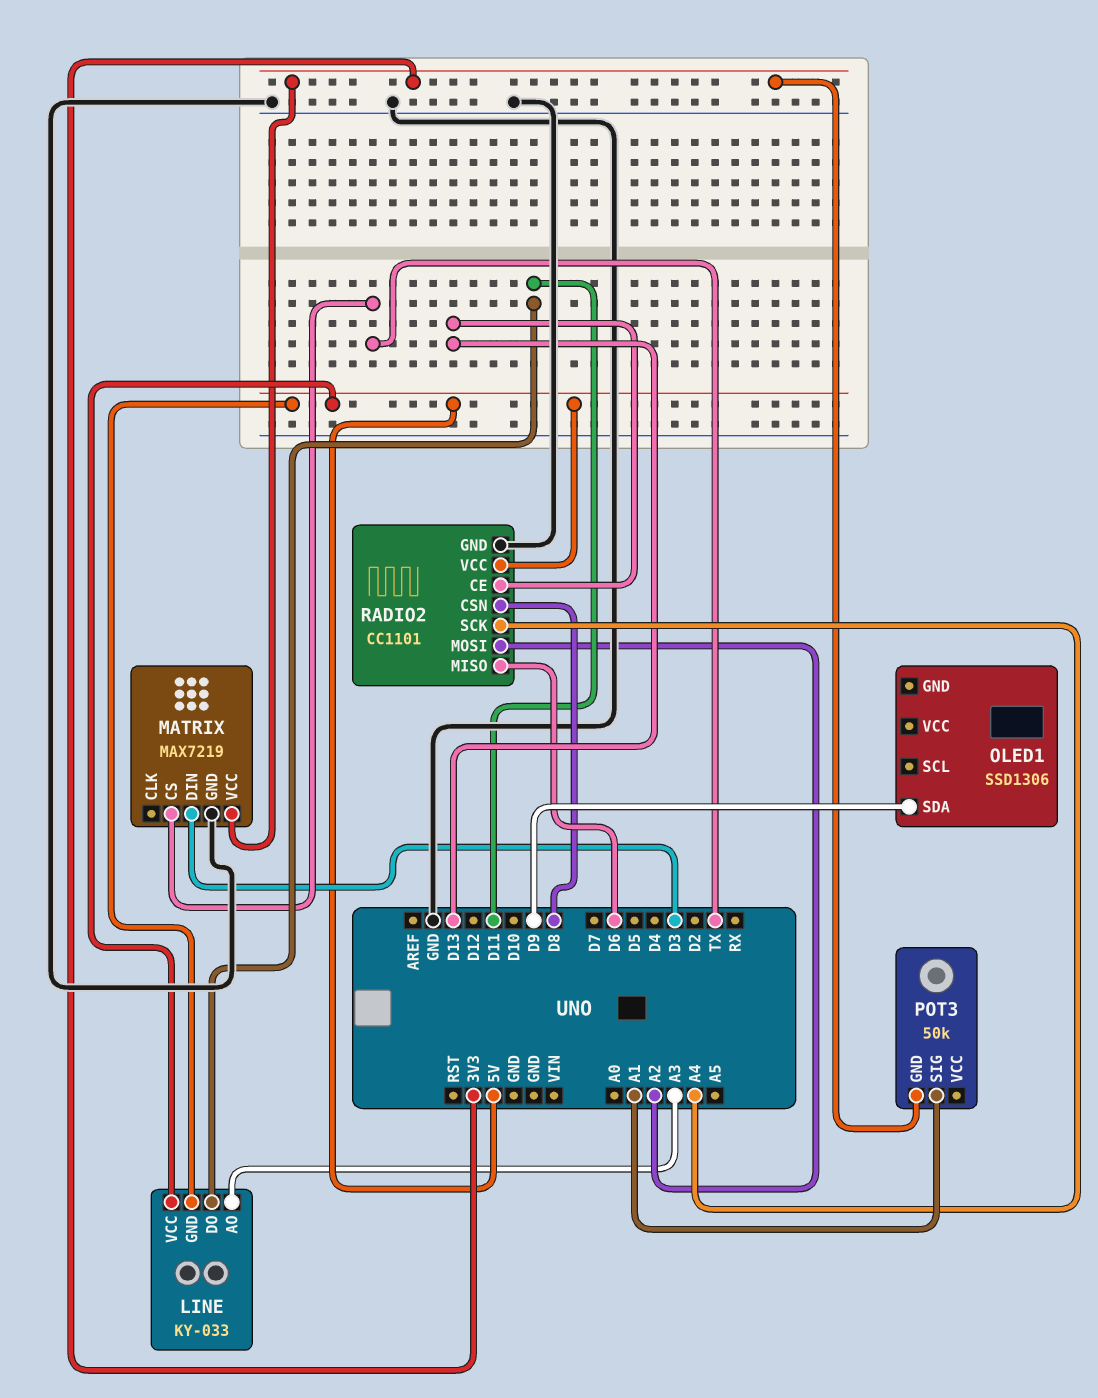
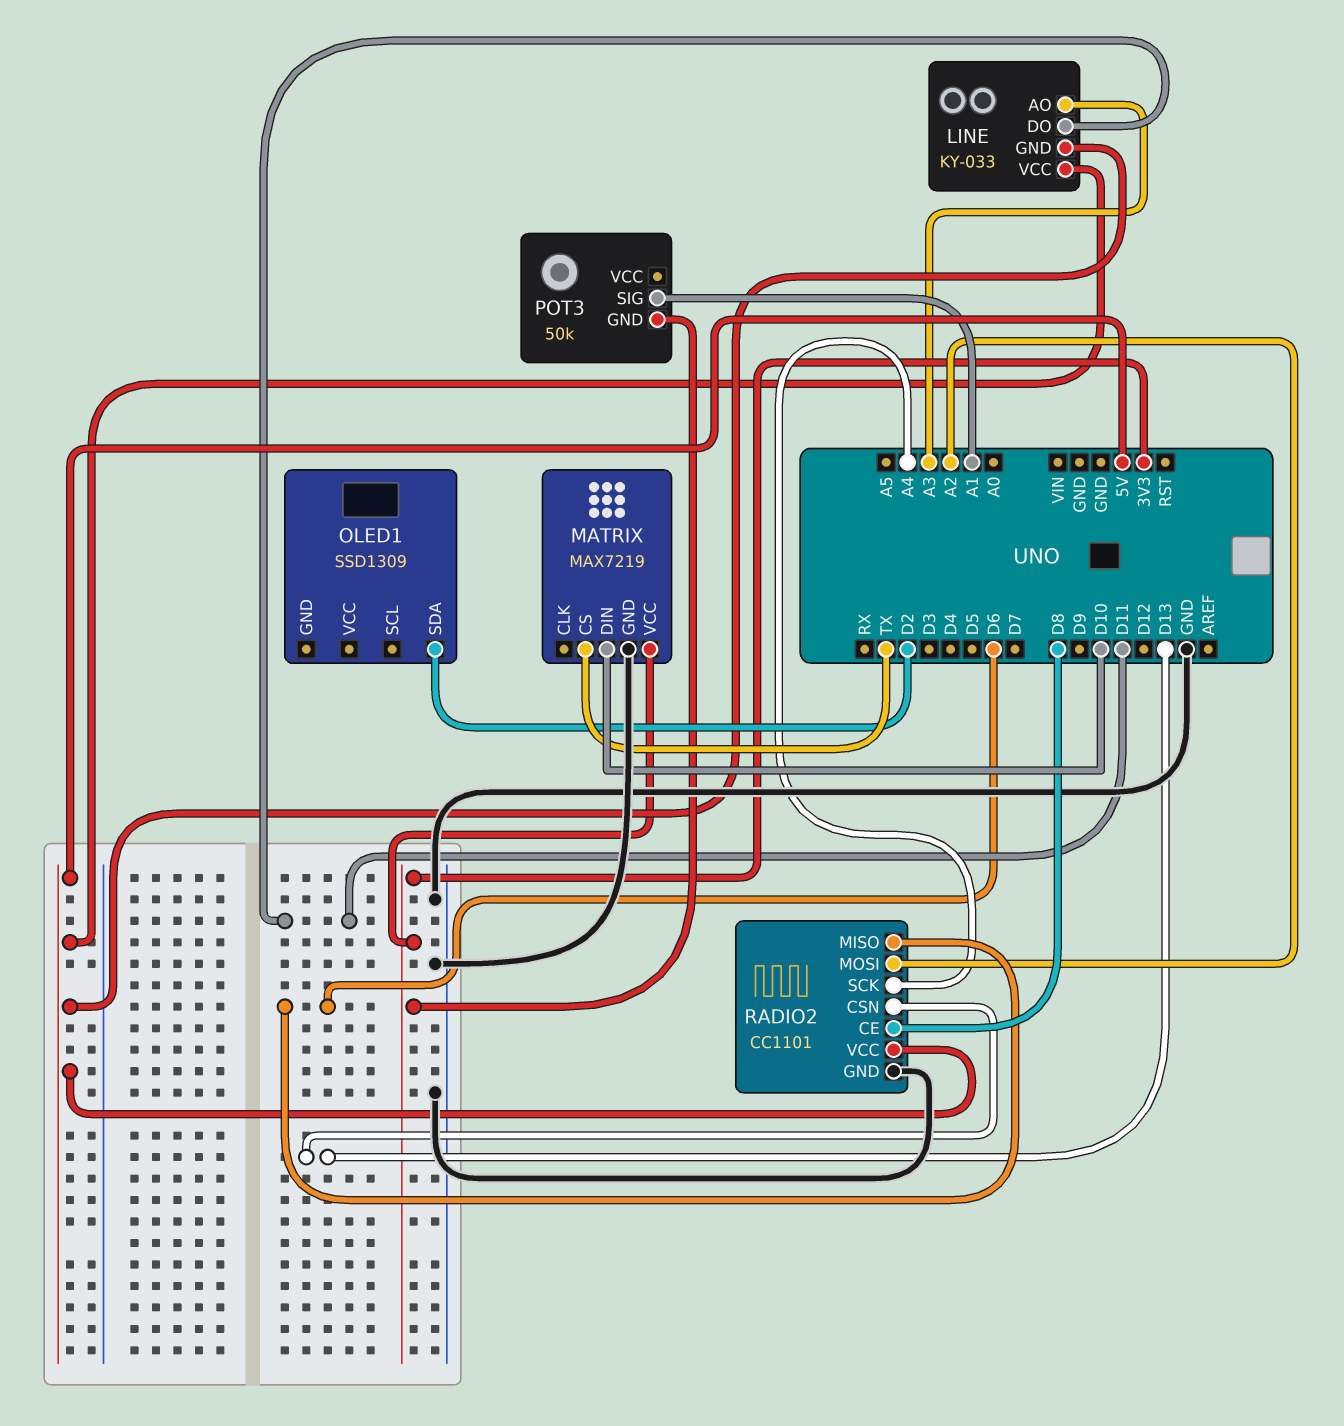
MATRIX pin DIN: D3 -> D10
OLED1: SSD1306 -> SSD1309
OLED1 pin SDA: D9 -> D2
RADIO2 pin CE: D13 -> D8
RADIO2 pin CSN: D8 -> D13

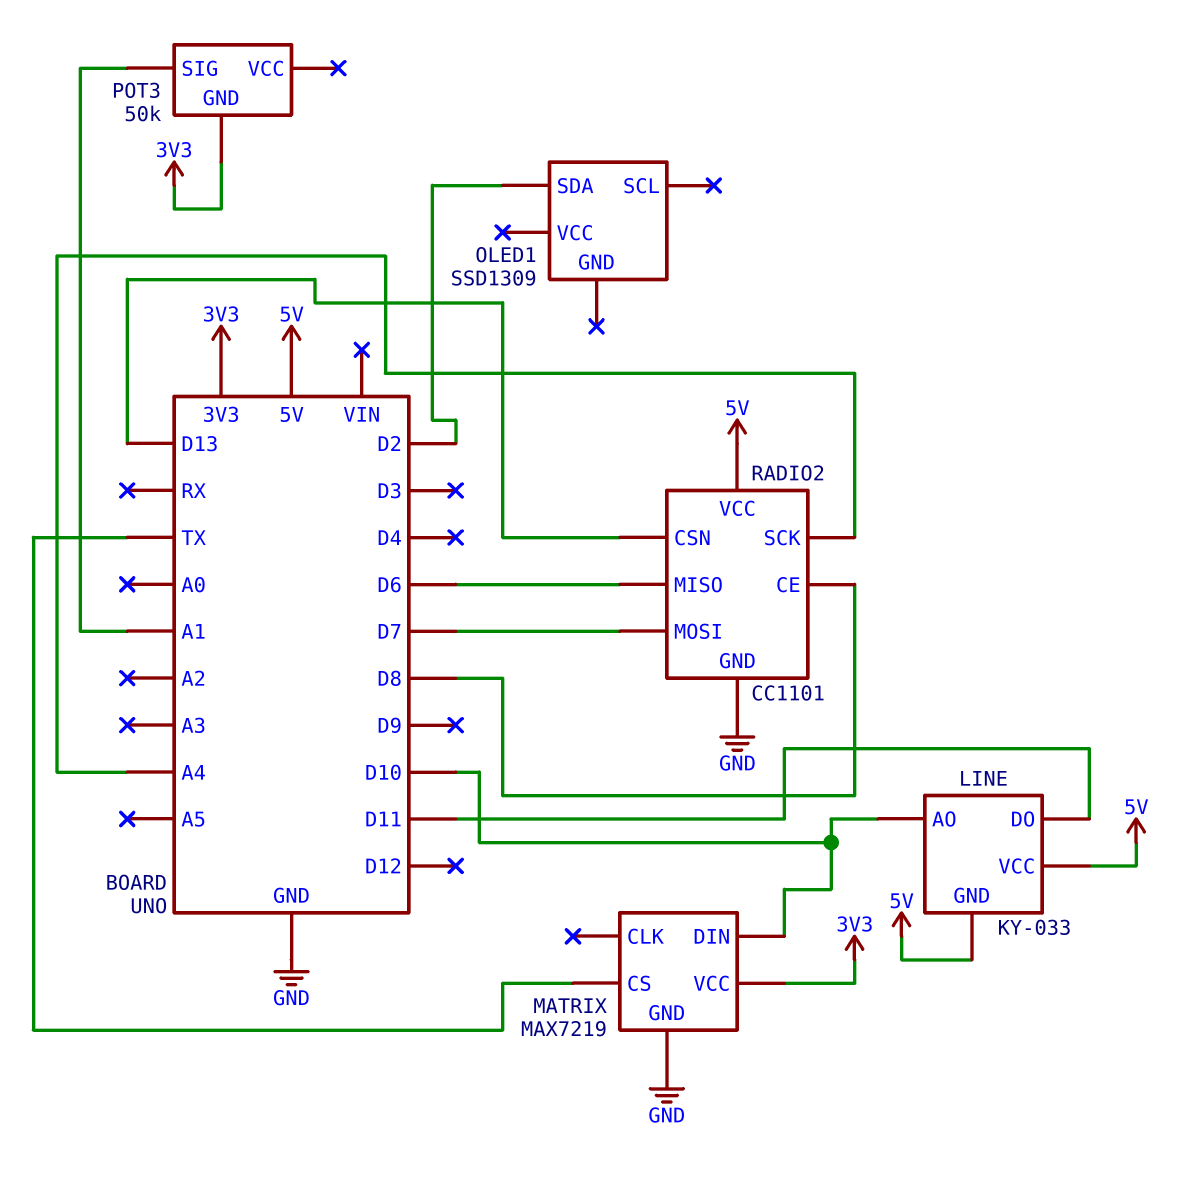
LINE pin AO: A3 -> D10
RADIO2 pin MOSI: A2 -> D7

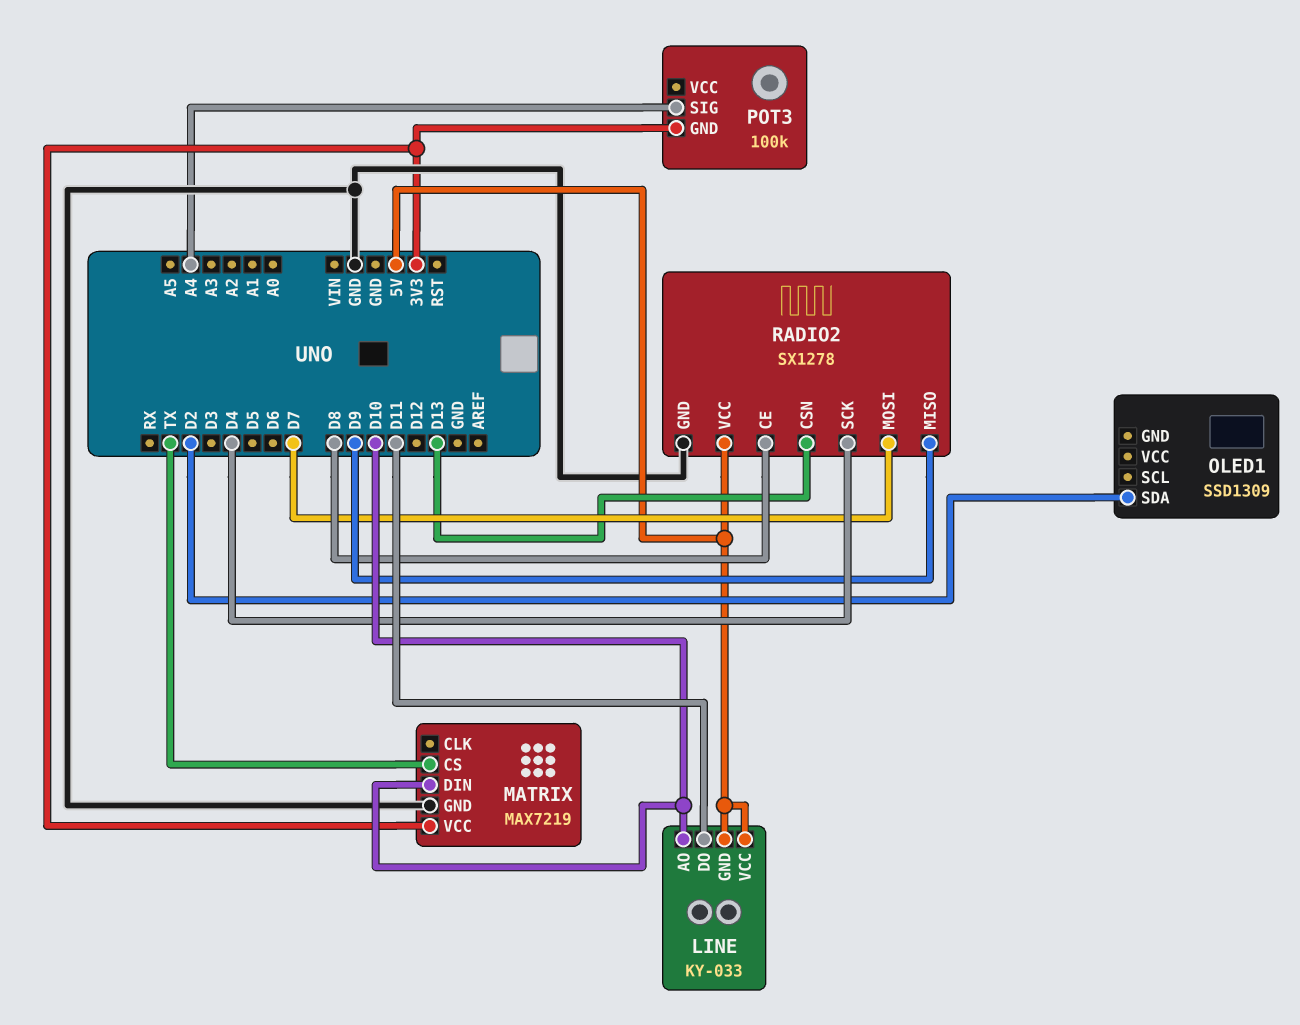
POT3: 50k -> 100k
POT3 pin SIG: A1 -> A4
RADIO2: CC1101 -> SX1278
RADIO2 pin MISO: D6 -> D9
RADIO2 pin SCK: A4 -> D4

